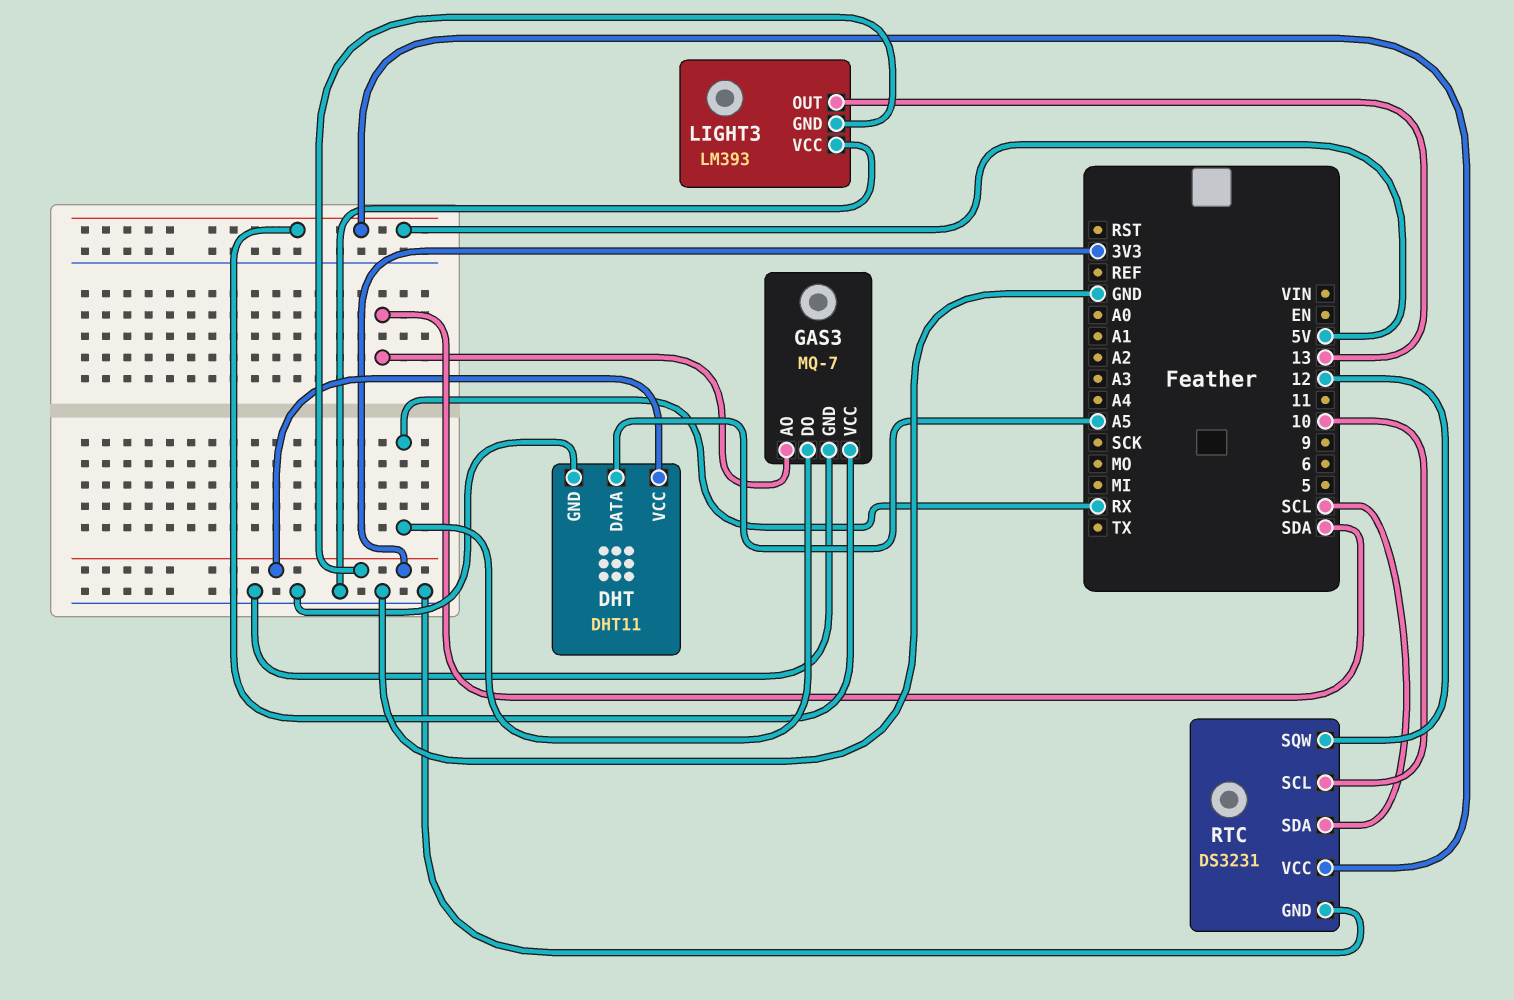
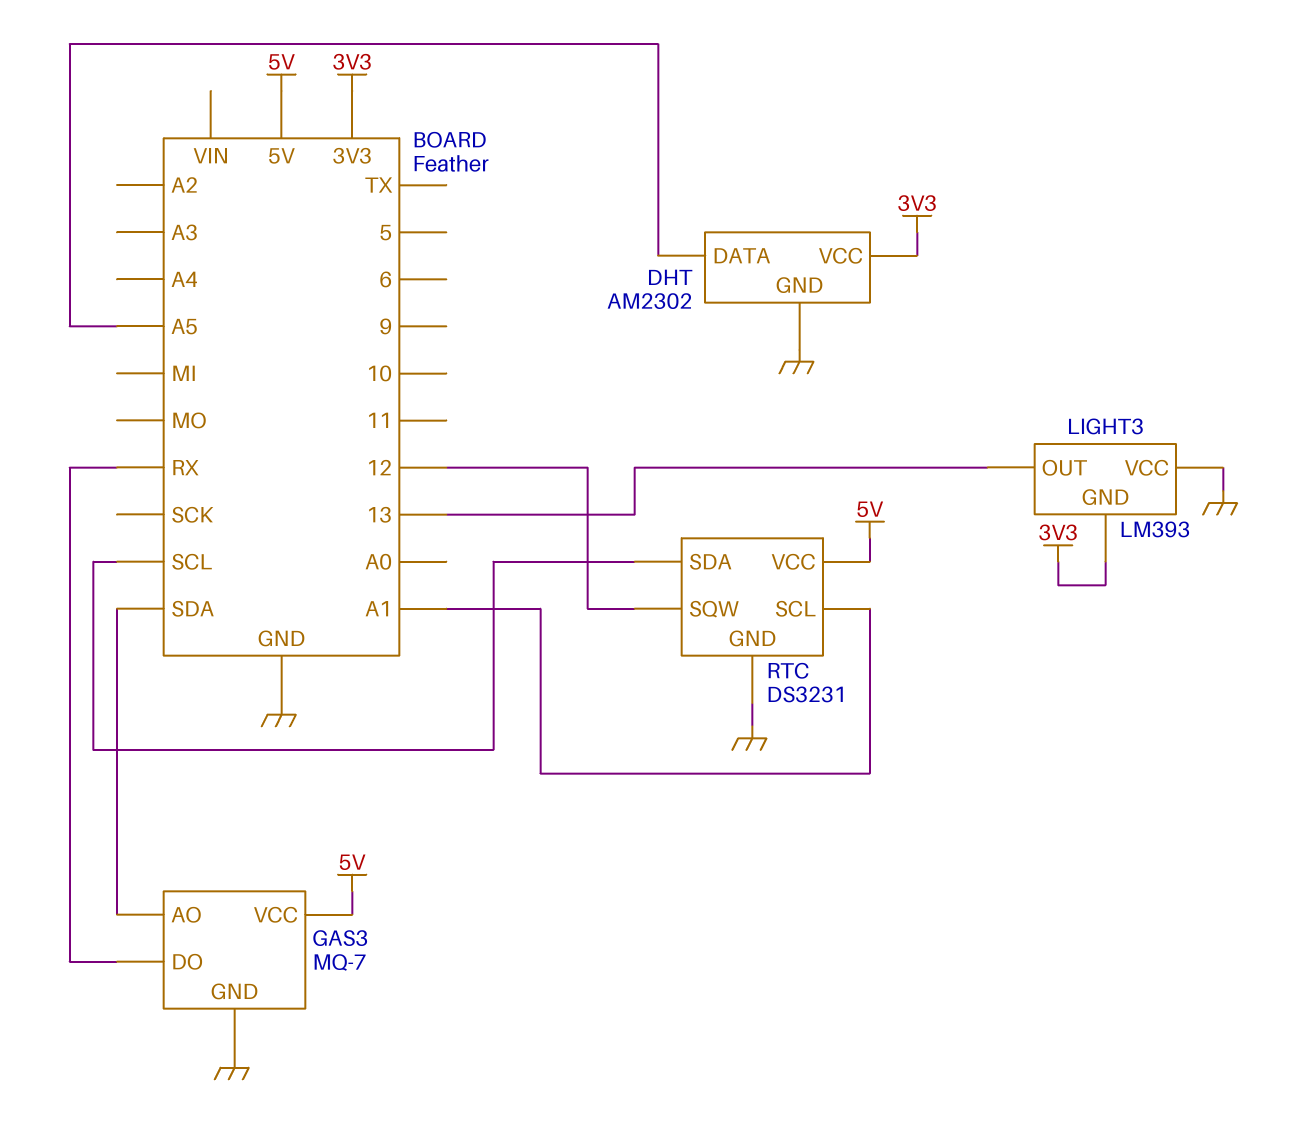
DHT: DHT11 -> AM2302
RTC pin SCL: 10 -> A1

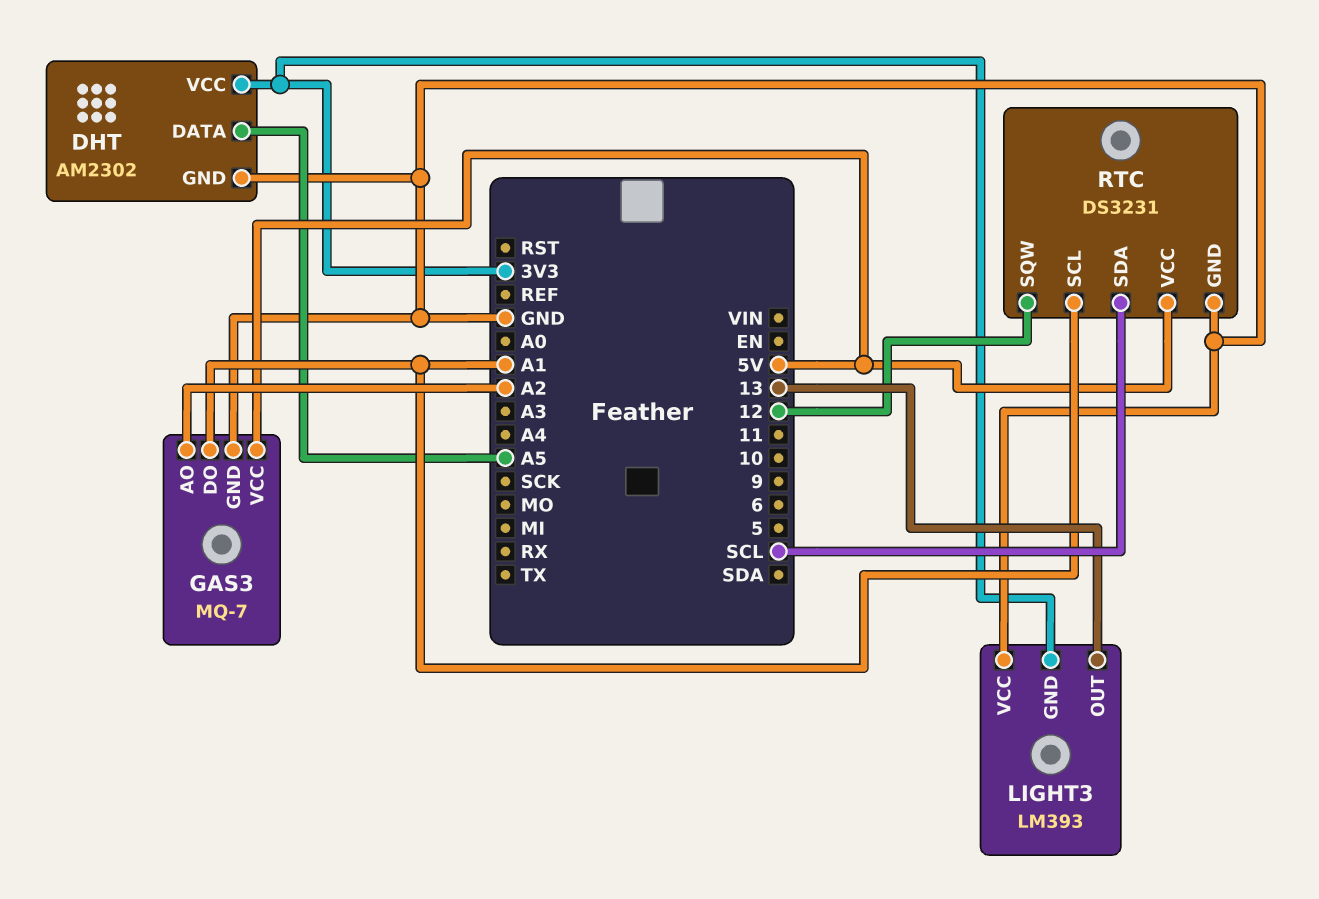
GAS3 pin AO: SDA -> A2
GAS3 pin DO: RX -> A1

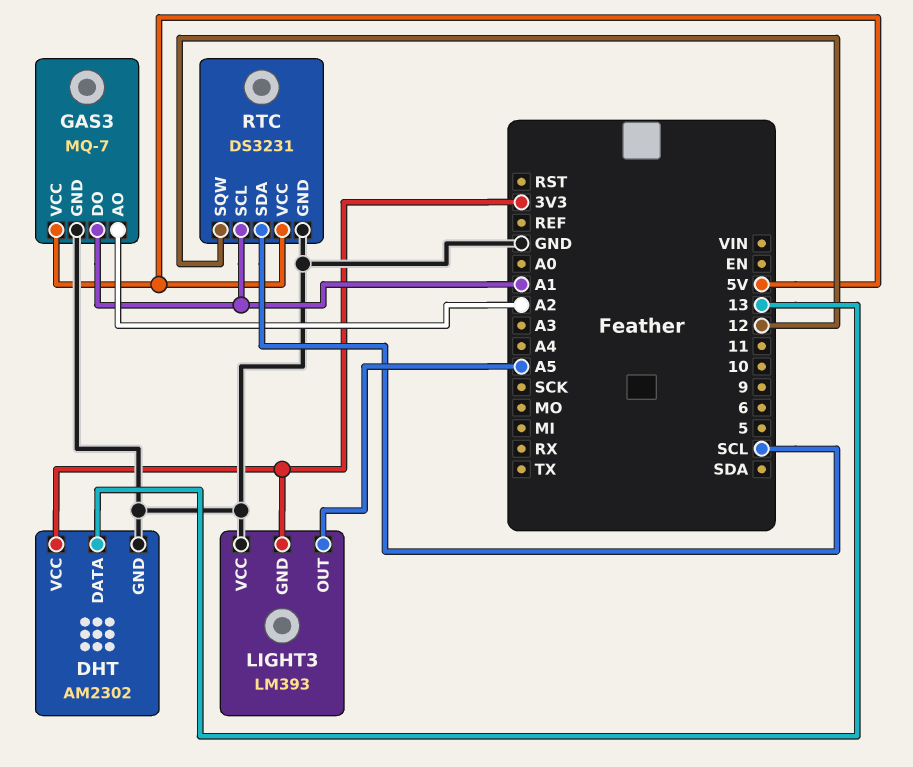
DHT pin DATA: A5 -> 13
LIGHT3 pin OUT: 13 -> A5

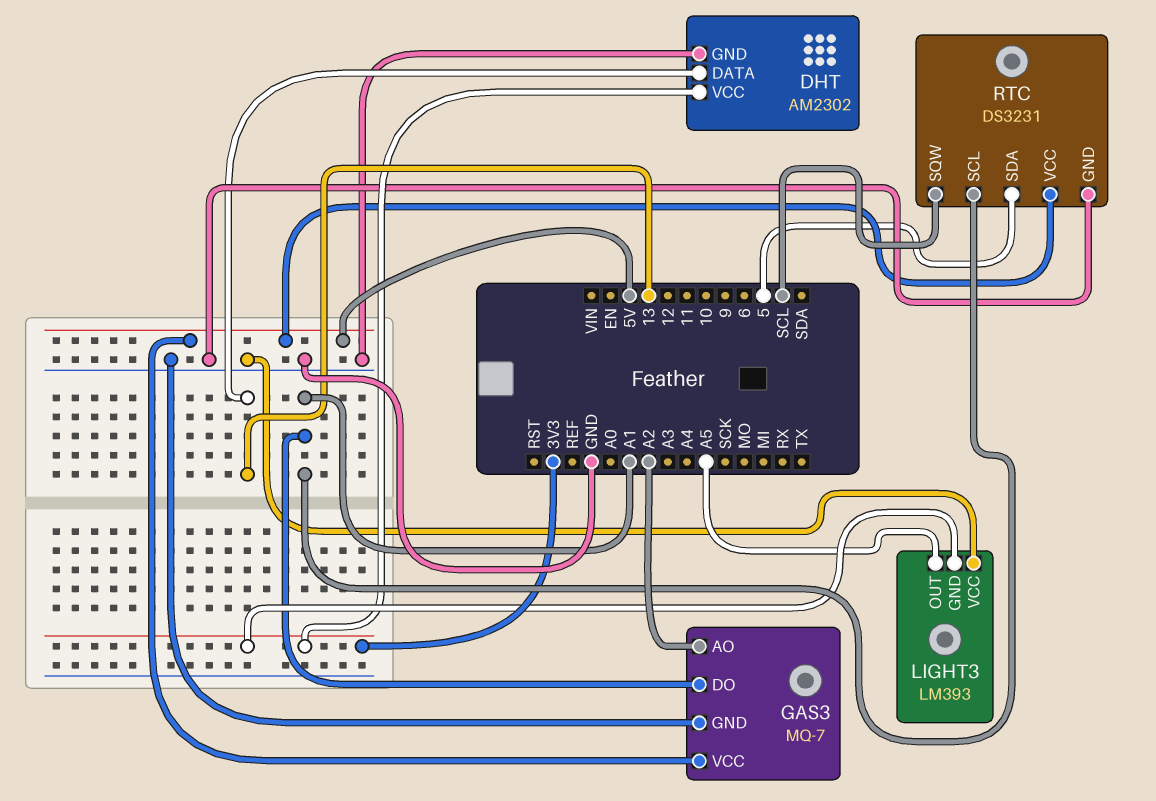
RTC pin SDA: SCL -> 5
RTC pin SQW: 12 -> SCL

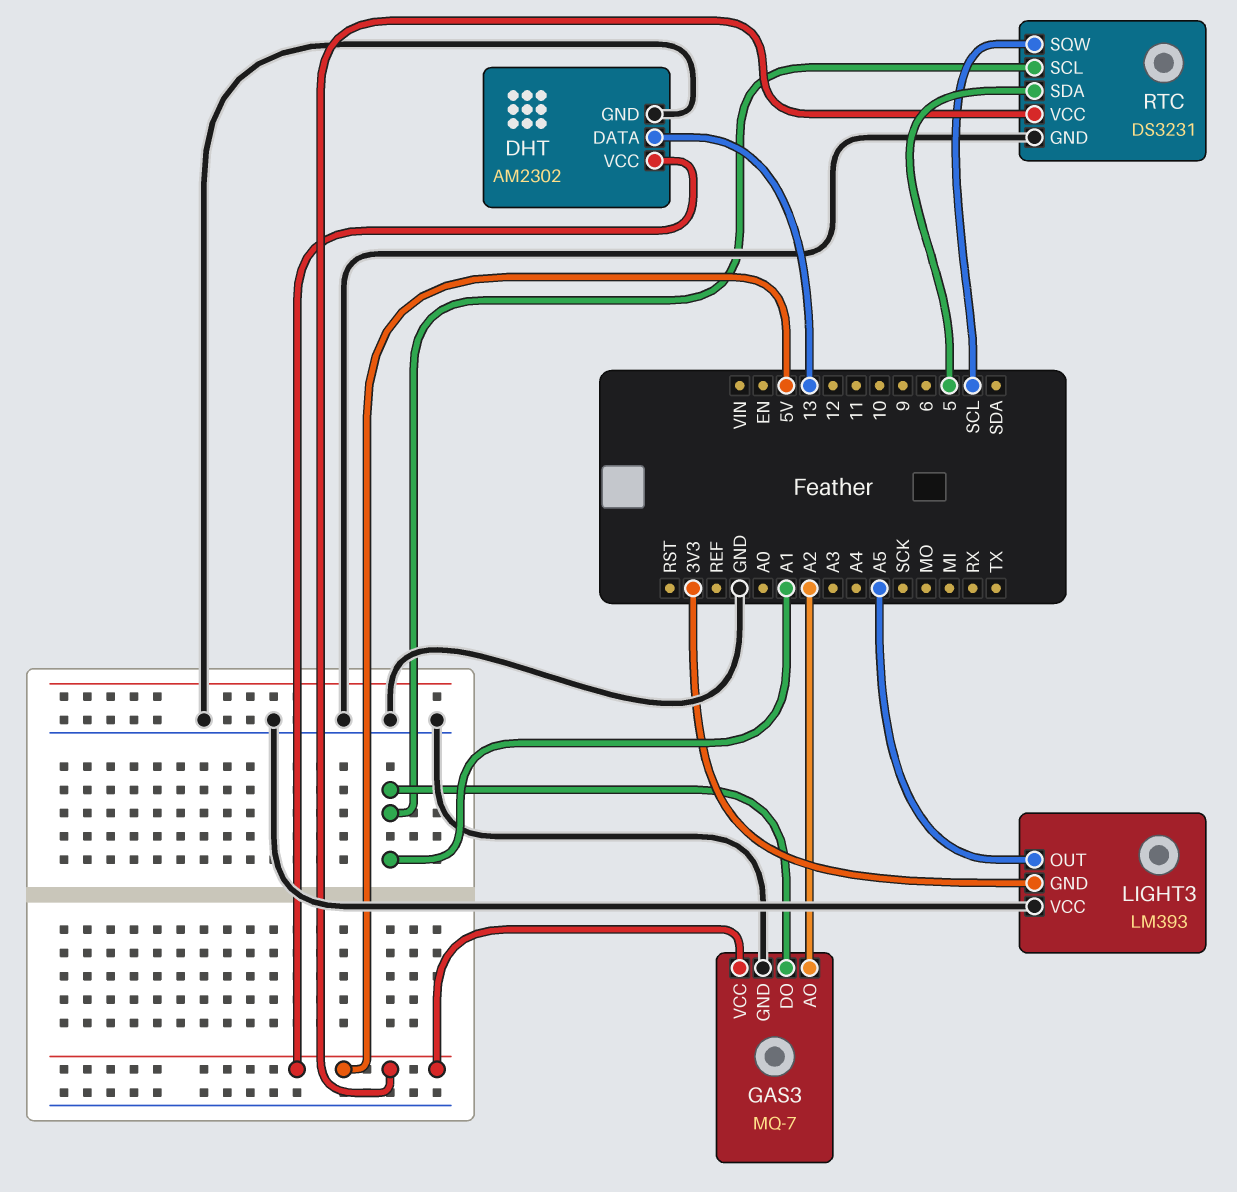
DHT pin VCC: 3V3 -> 5V

